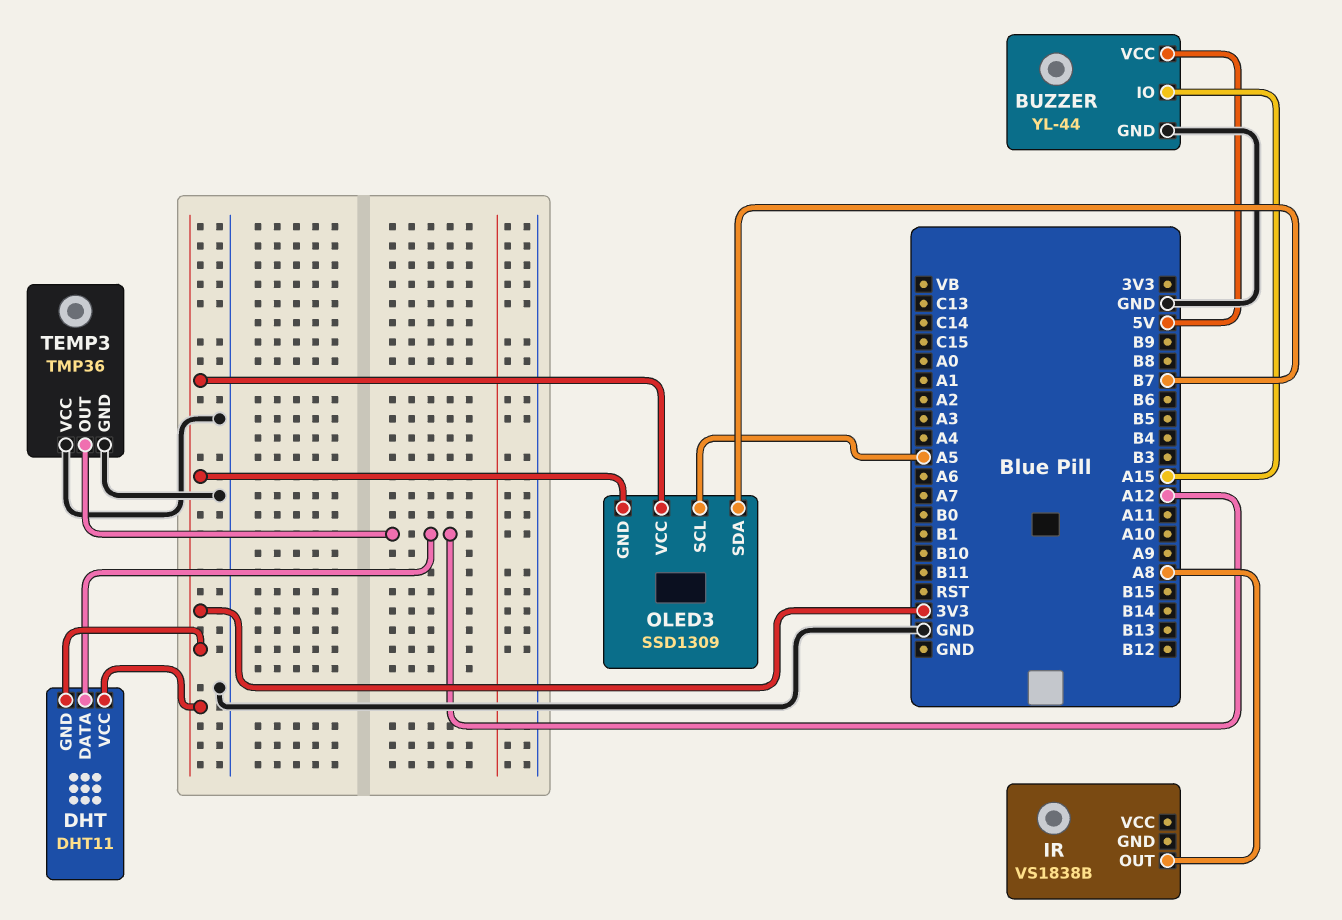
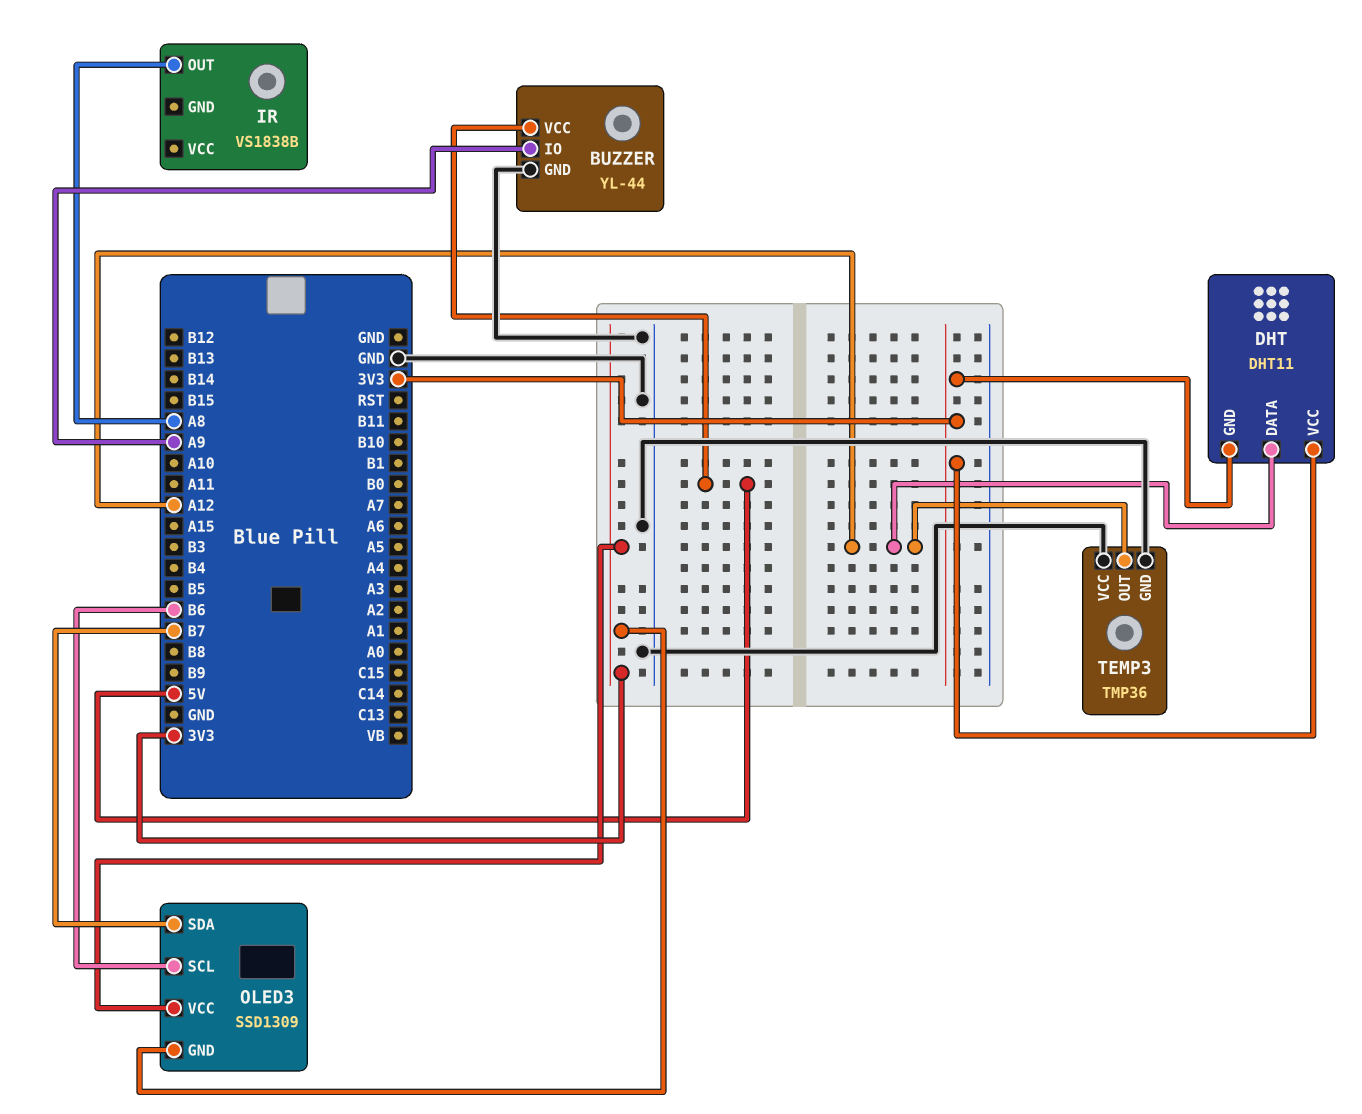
BUZZER pin IO: A15 -> A9
OLED3 pin SCL: A5 -> B6

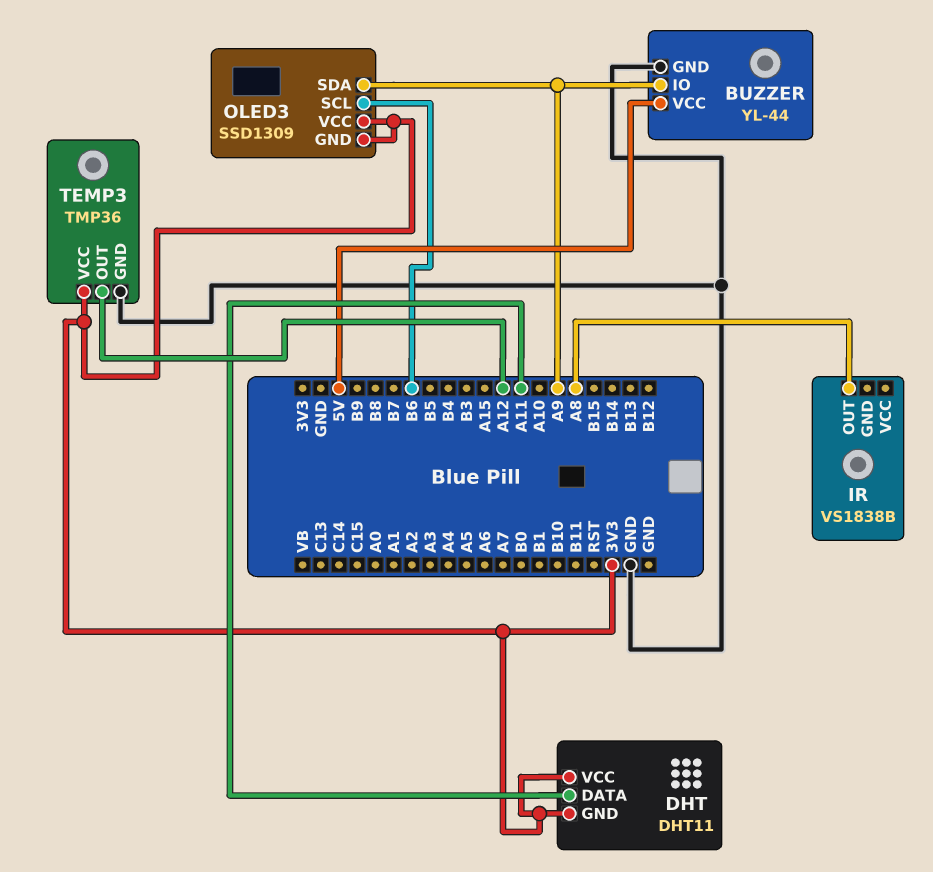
DHT pin DATA: A12 -> A11
OLED3 pin SDA: B7 -> A9
TEMP3 pin VCC: GND -> 3V3

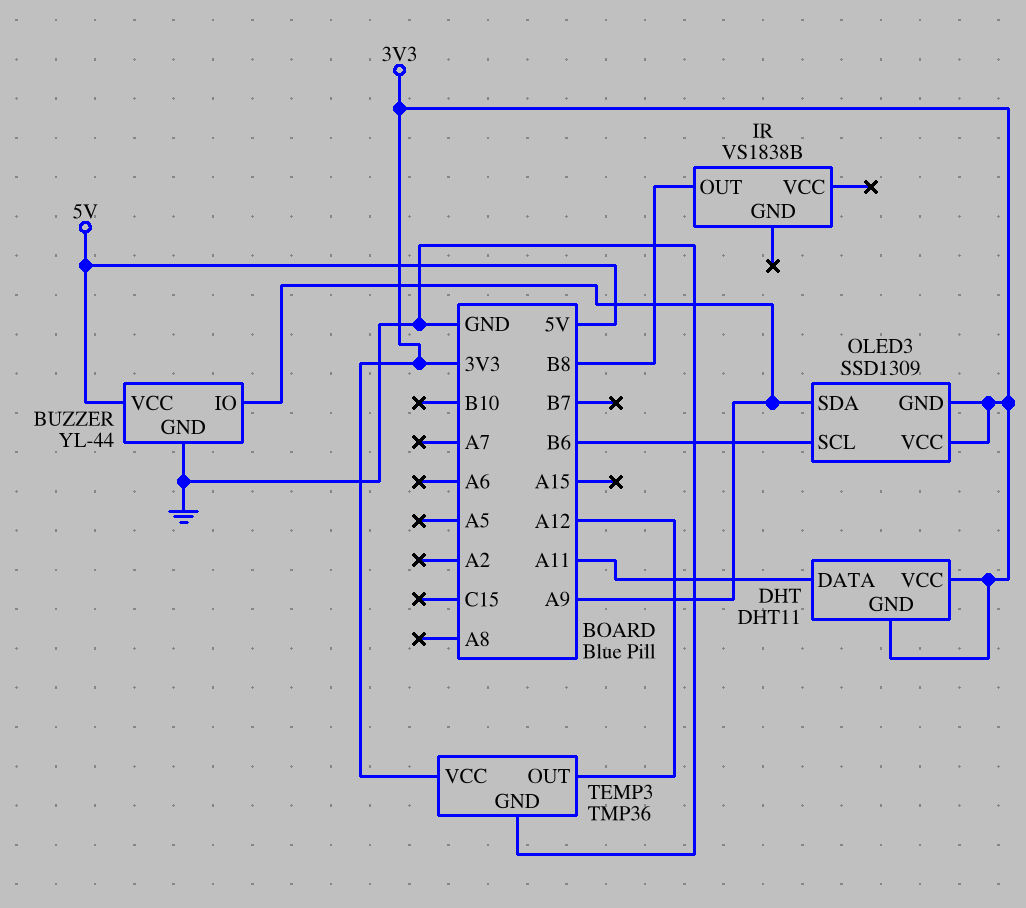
IR pin OUT: A8 -> B8

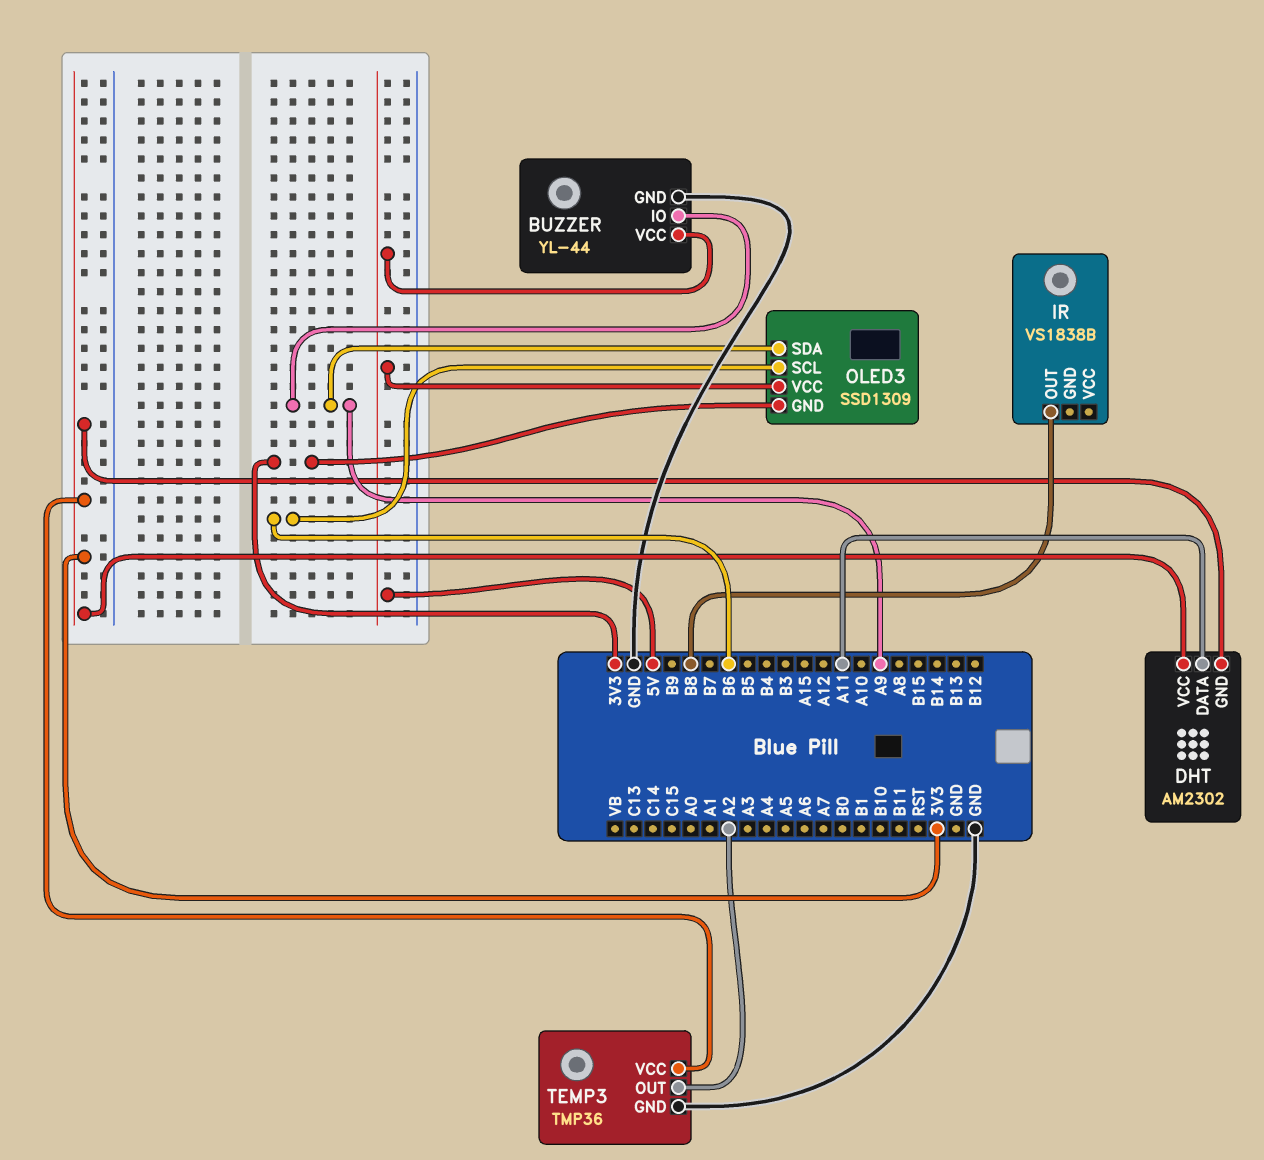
DHT: DHT11 -> AM2302
OLED3 pin VCC: 3V3 -> 5V
TEMP3 pin OUT: A12 -> A2

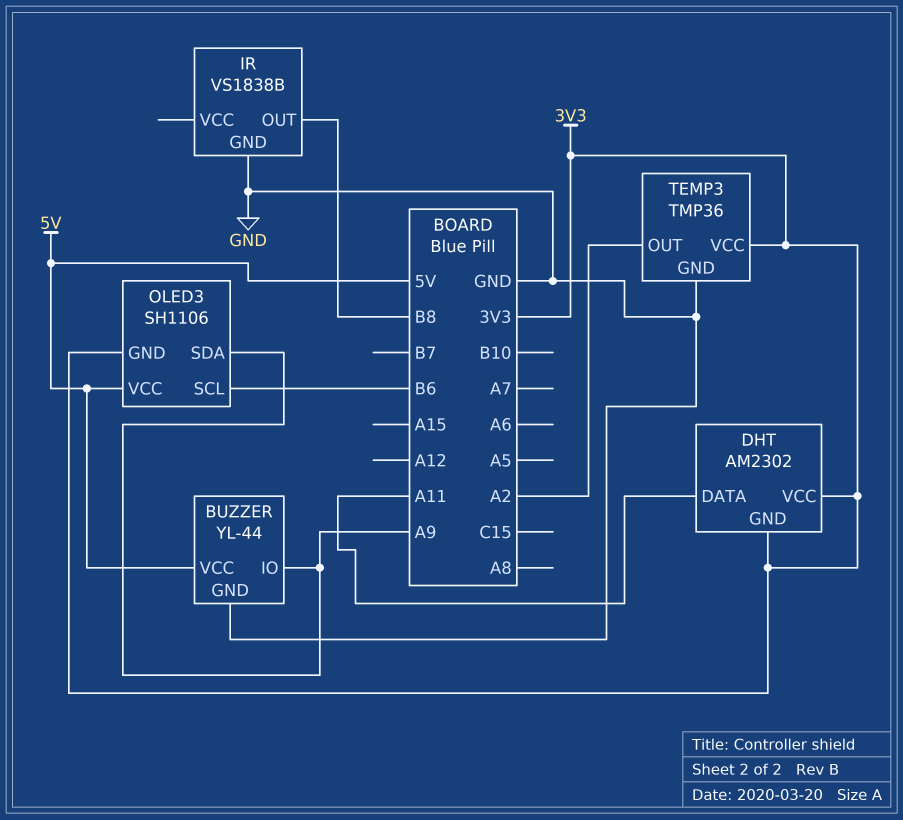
IR pin GND: none -> GND
OLED3: SSD1309 -> SH1106

